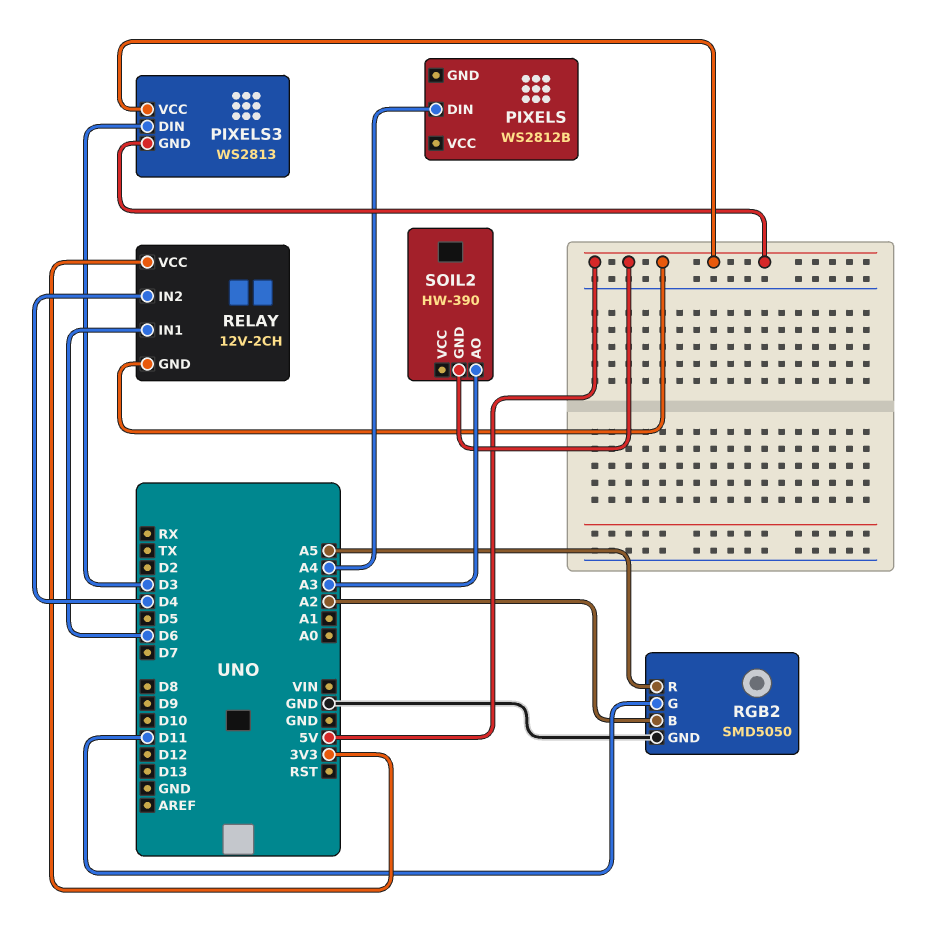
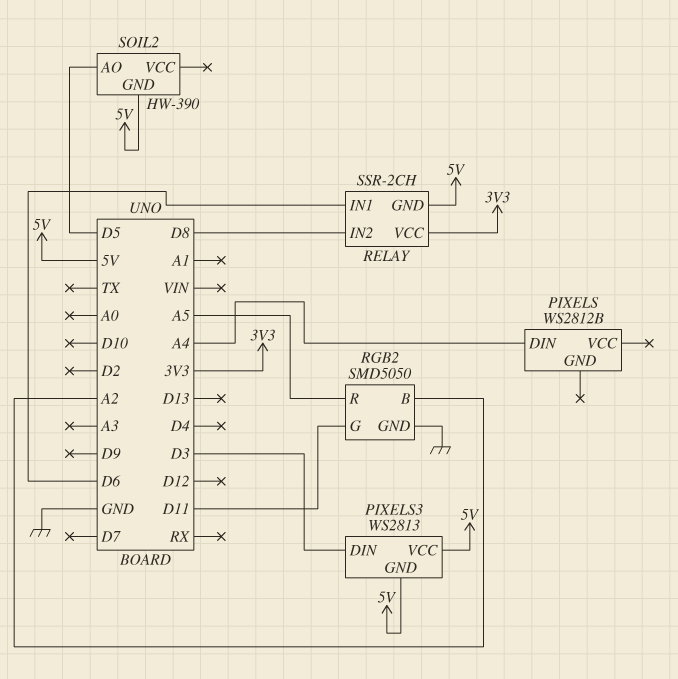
RELAY: 12V-2CH -> SSR-2CH
RELAY pin IN2: D4 -> D8
SOIL2 pin AO: A3 -> D5

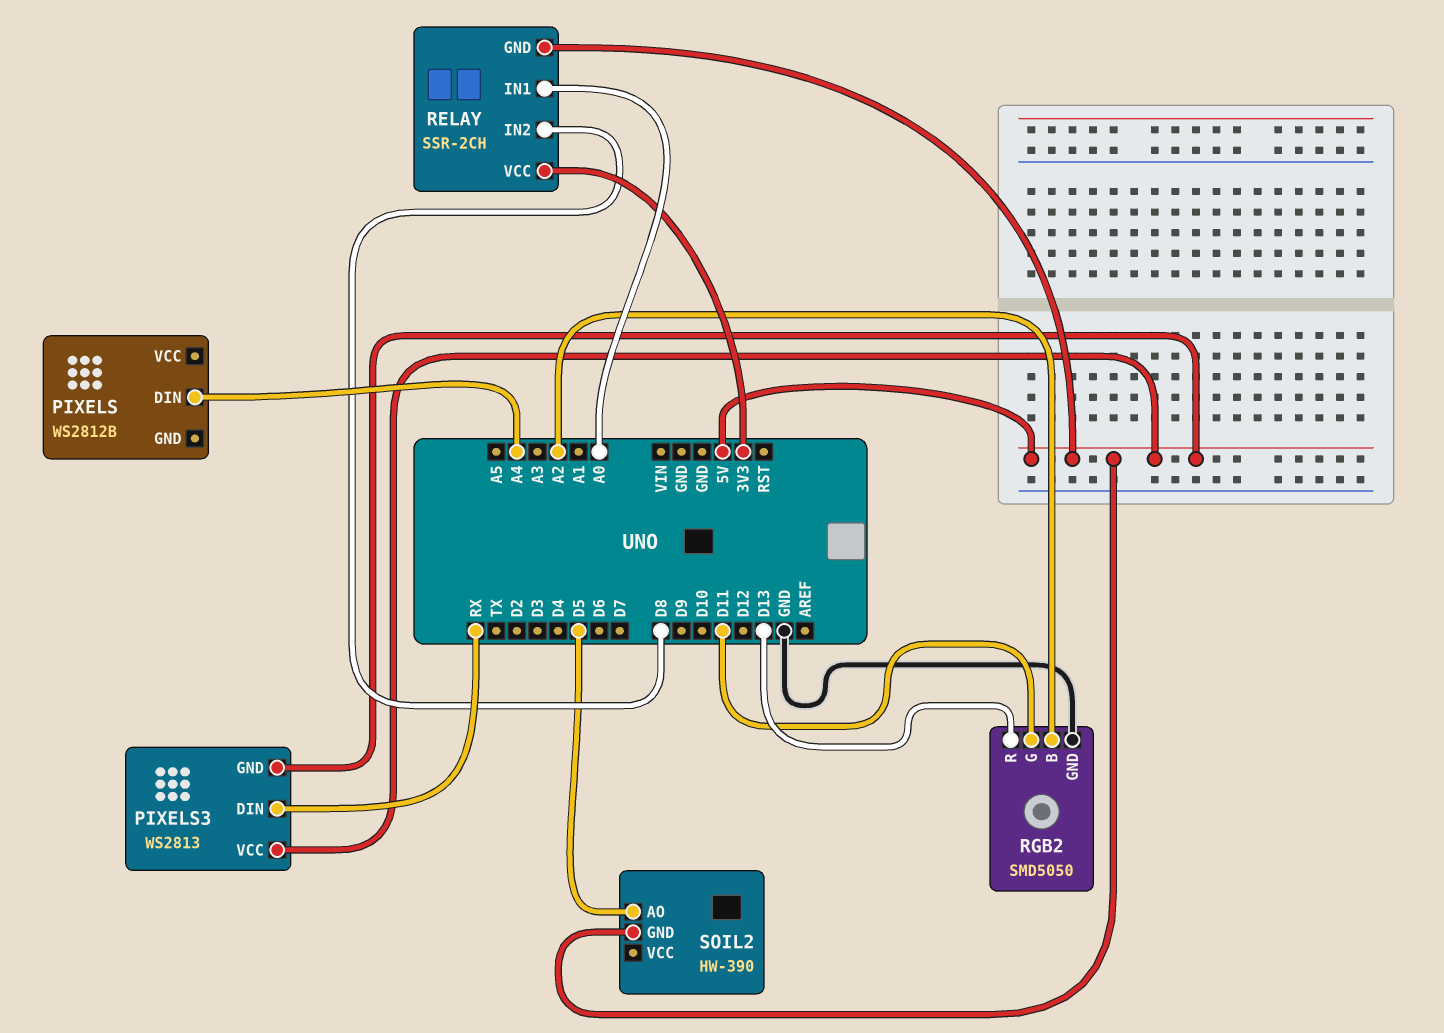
PIXELS3 pin DIN: D3 -> RX
RELAY pin IN1: D6 -> A0
RGB2 pin R: A5 -> D13

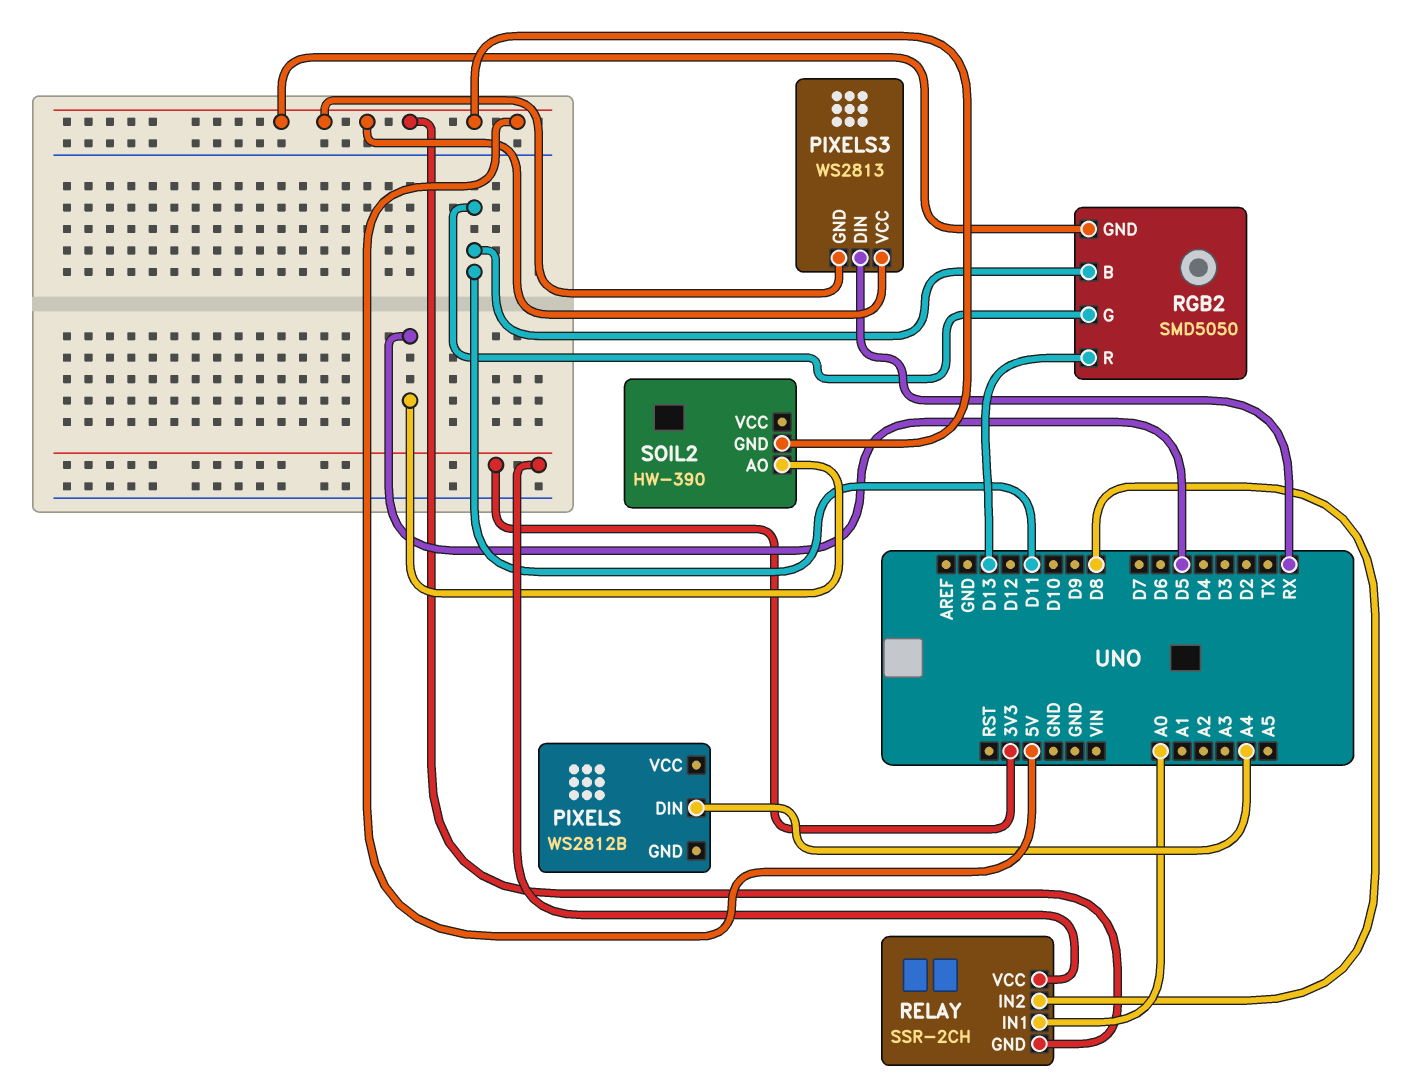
RGB2 pin B: A2 -> D11
RGB2 pin GND: GND -> 5V

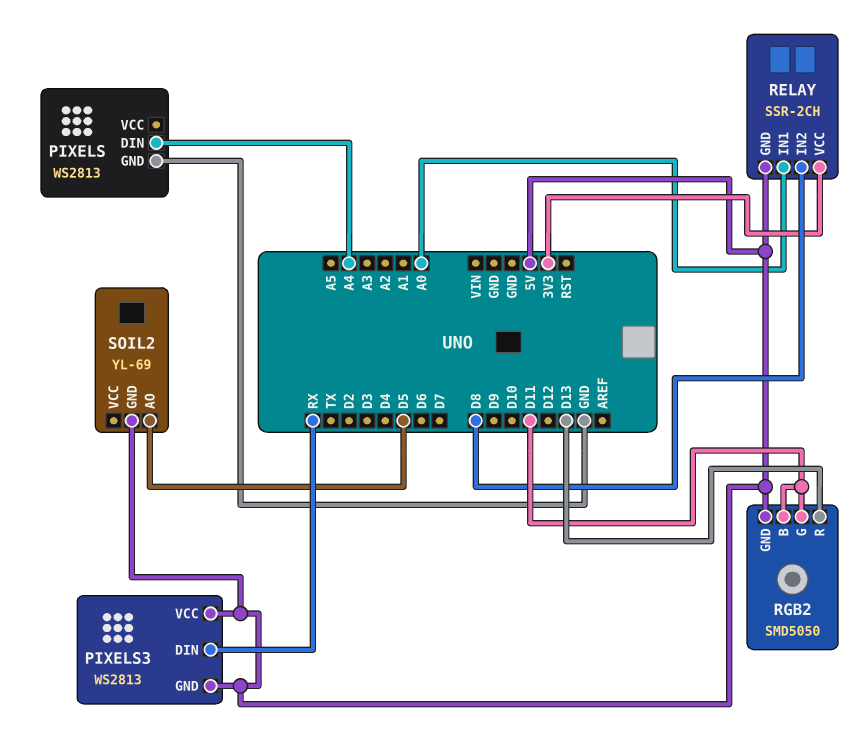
PIXELS: WS2812B -> WS2813
PIXELS pin GND: none -> GND
SOIL2: HW-390 -> YL-69

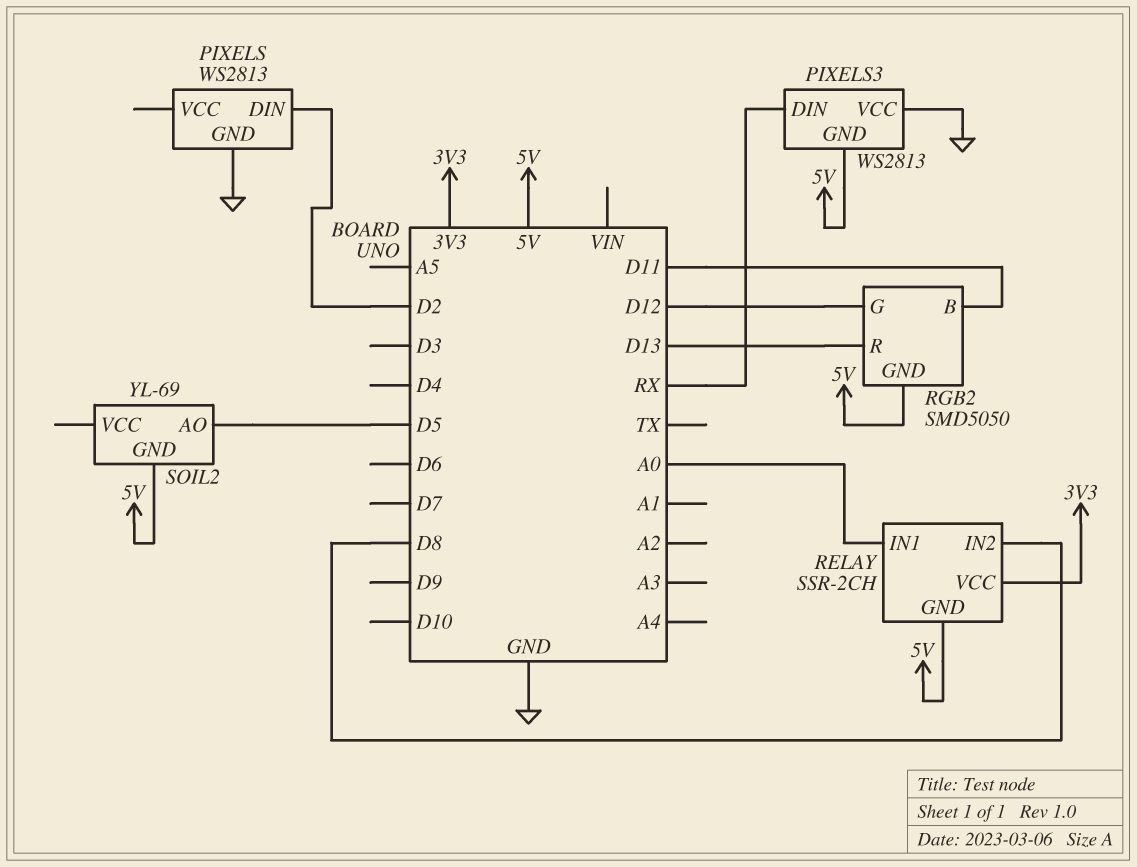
PIXELS pin DIN: A4 -> D2
PIXELS3 pin VCC: 5V -> GND
RGB2 pin G: D11 -> D12

